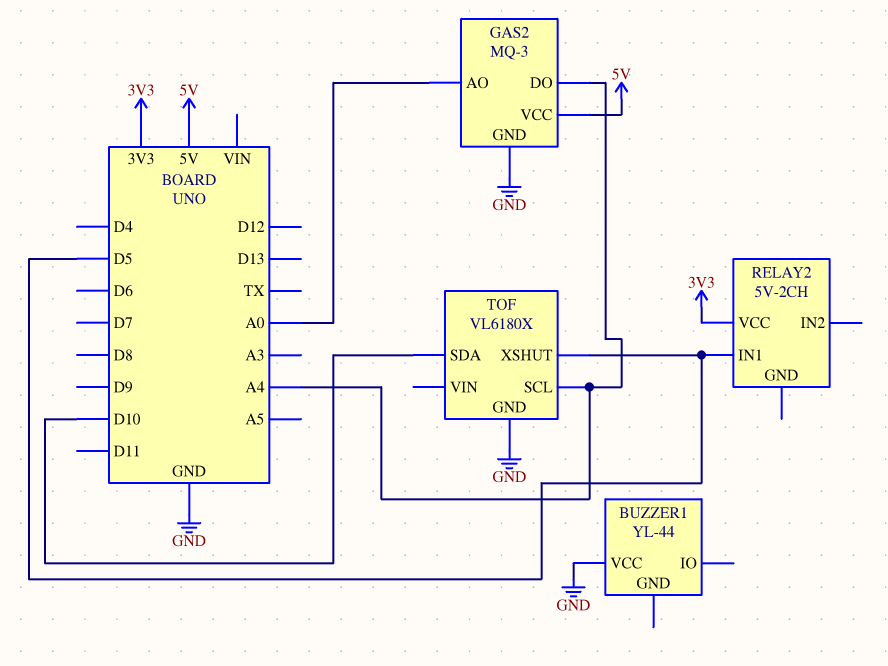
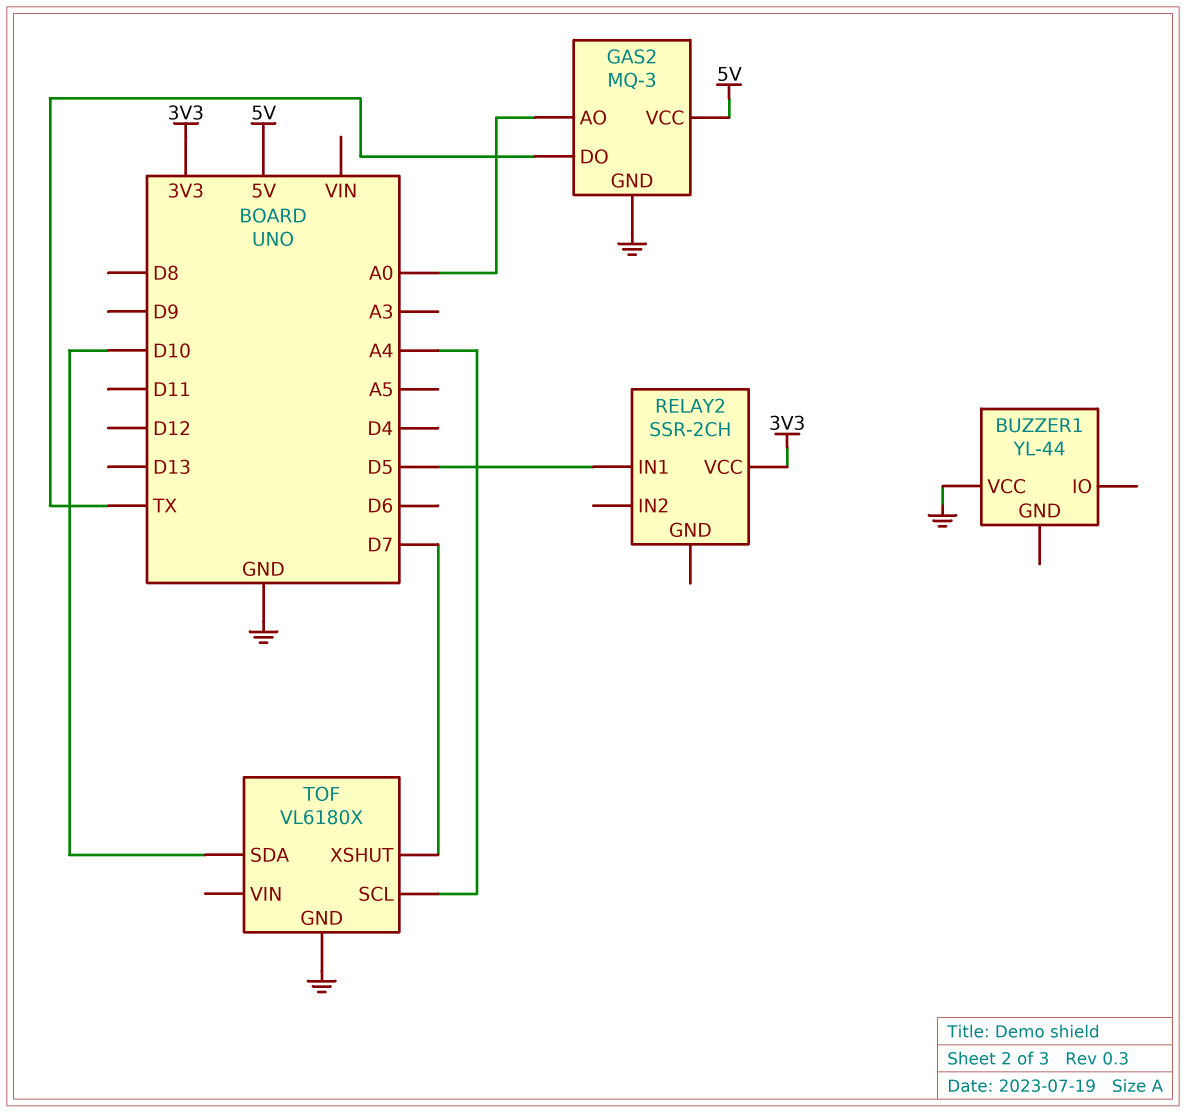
GAS2 pin DO: A4 -> TX
RELAY2: 5V-2CH -> SSR-2CH
TOF pin XSHUT: D5 -> D7

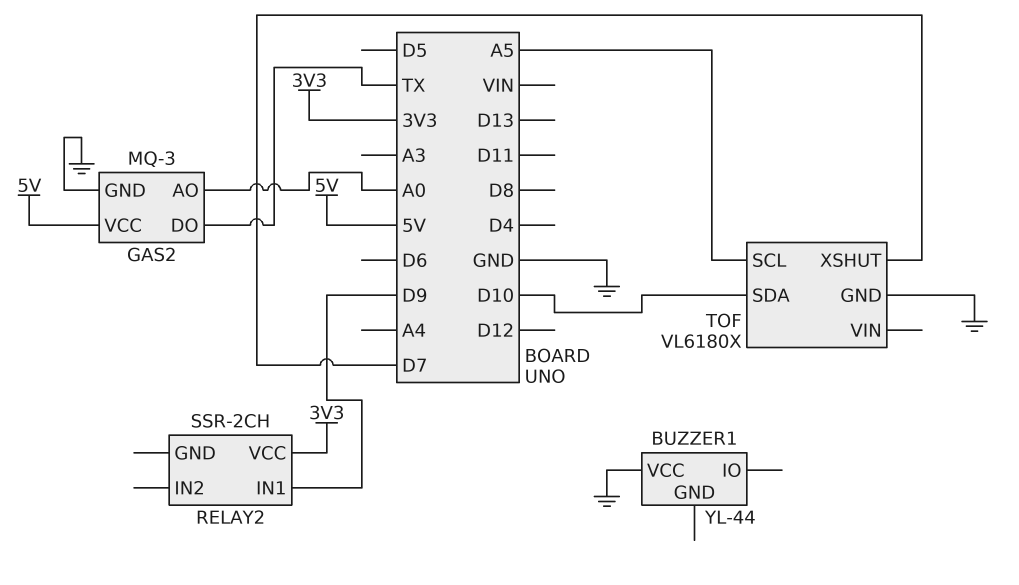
RELAY2 pin IN1: D5 -> D9
TOF pin SCL: A4 -> A5

